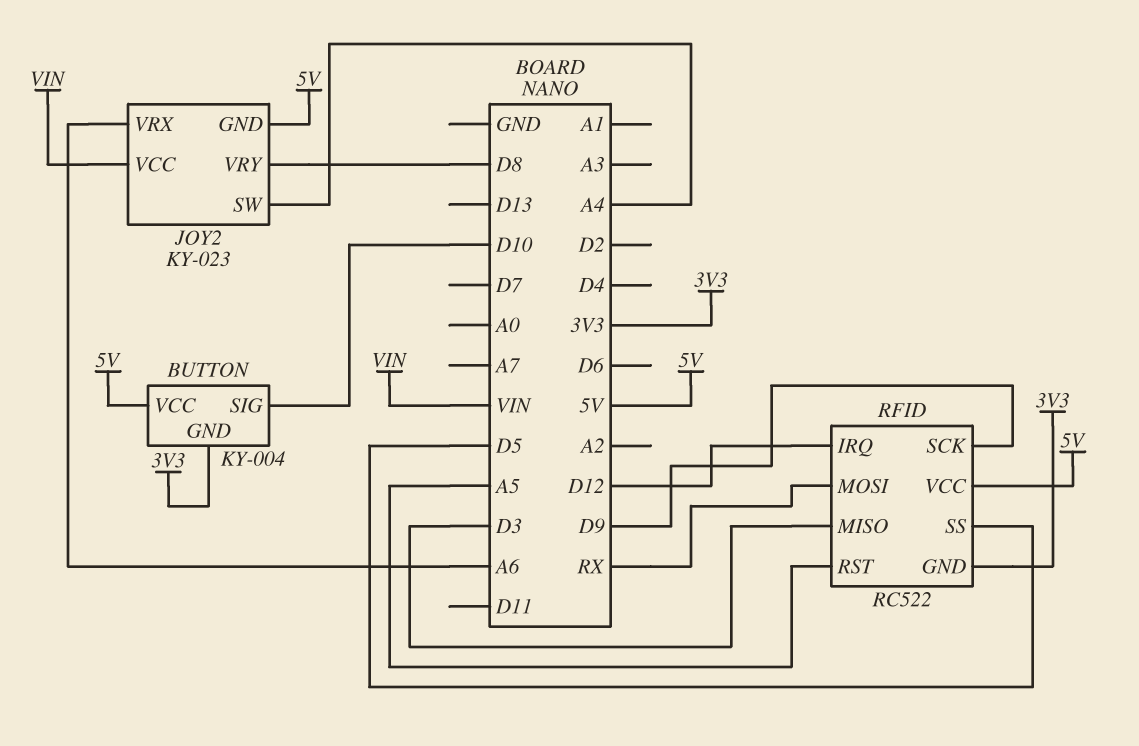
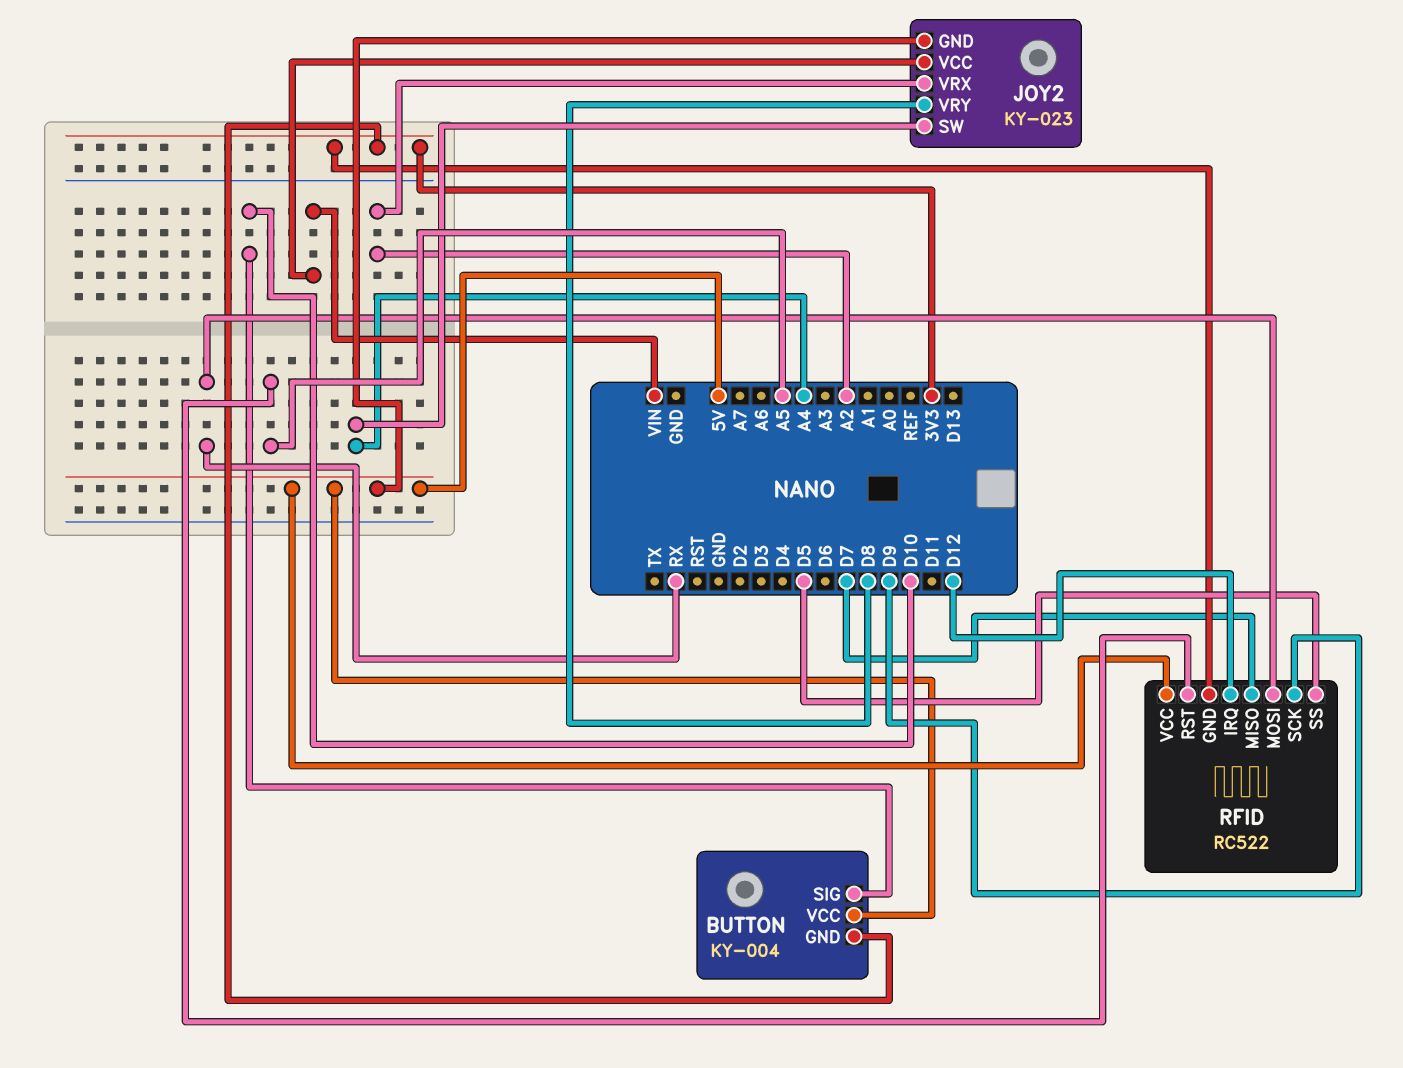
JOY2 pin VRX: A6 -> A2
RFID pin MISO: D3 -> D7

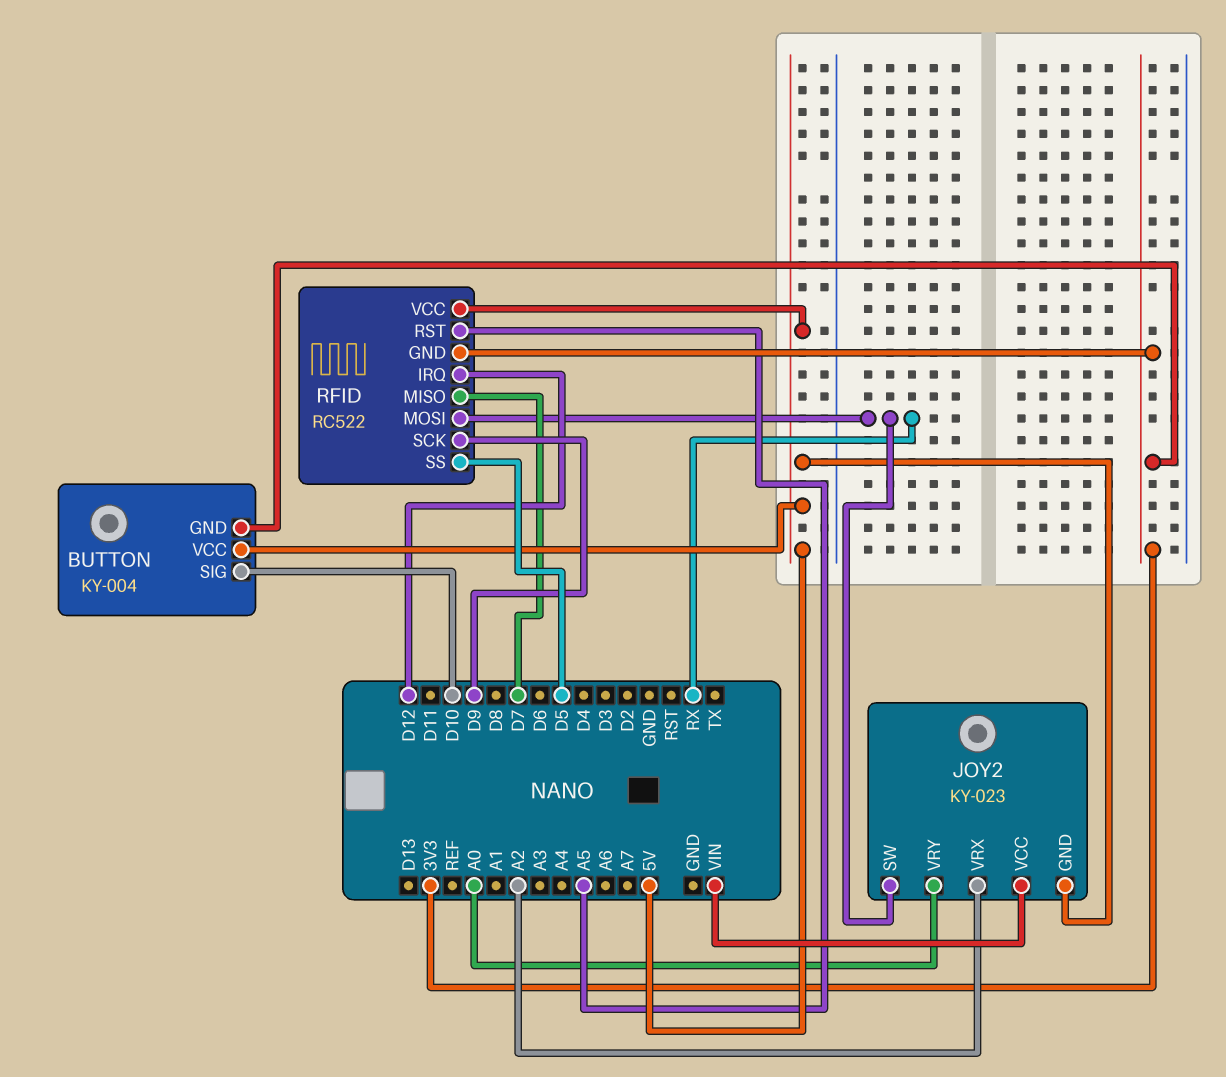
JOY2 pin SW: A4 -> RX
JOY2 pin VRY: D8 -> A0

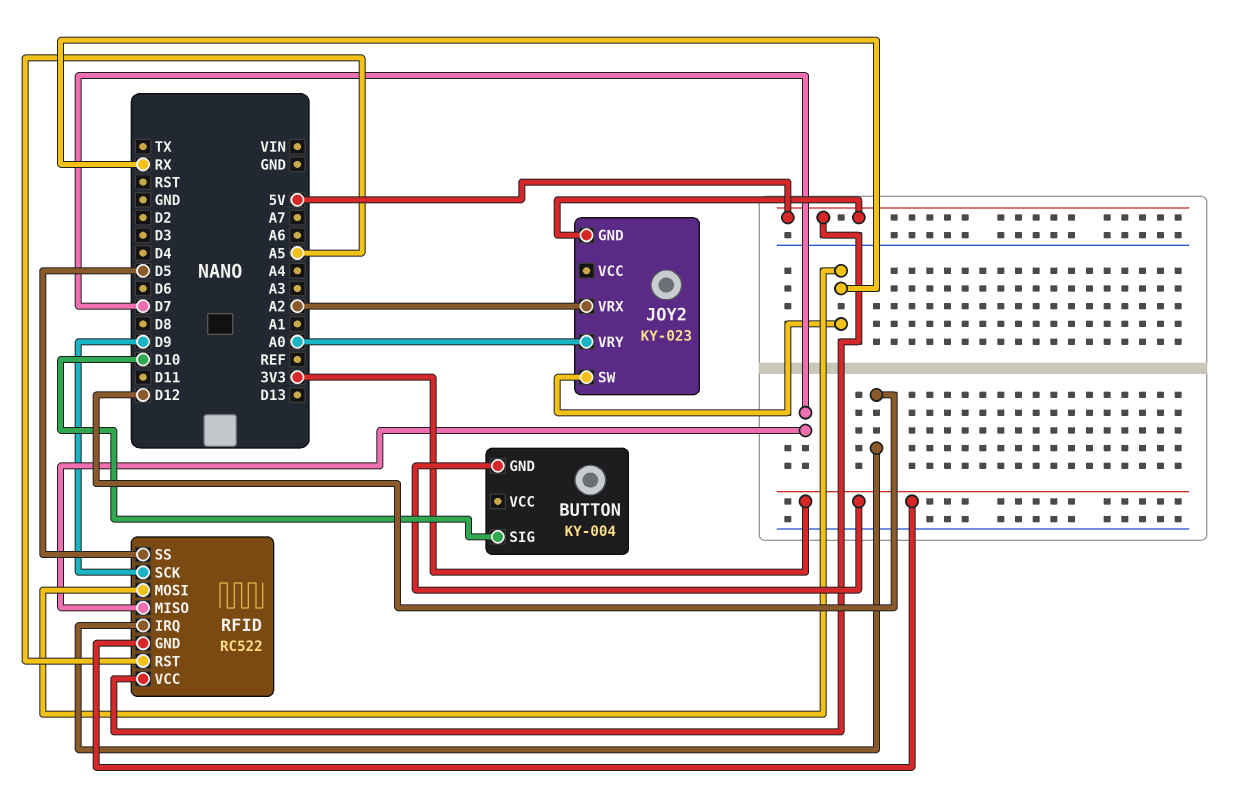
BUTTON pin VCC: 5V -> none
JOY2 pin VCC: VIN -> none

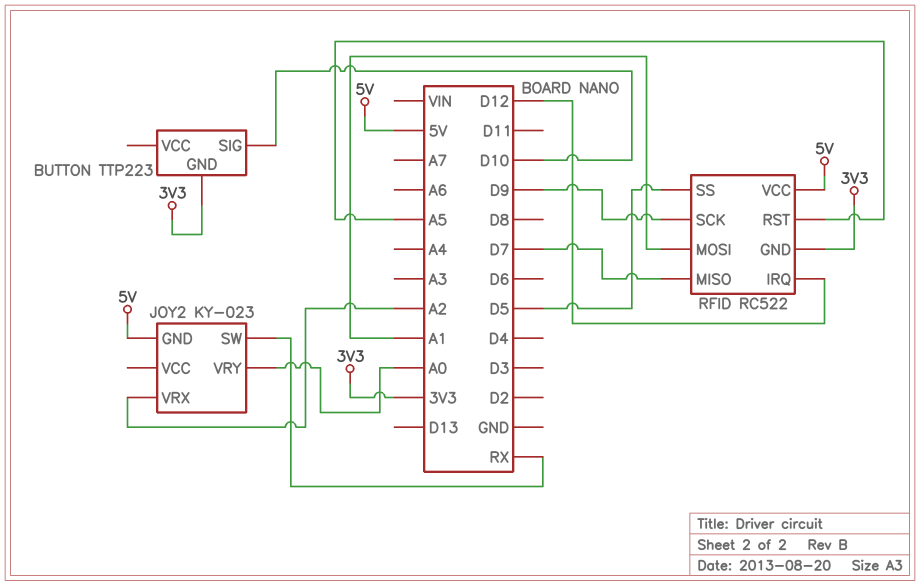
BUTTON: KY-004 -> TTP223
RFID pin MOSI: RX -> A1

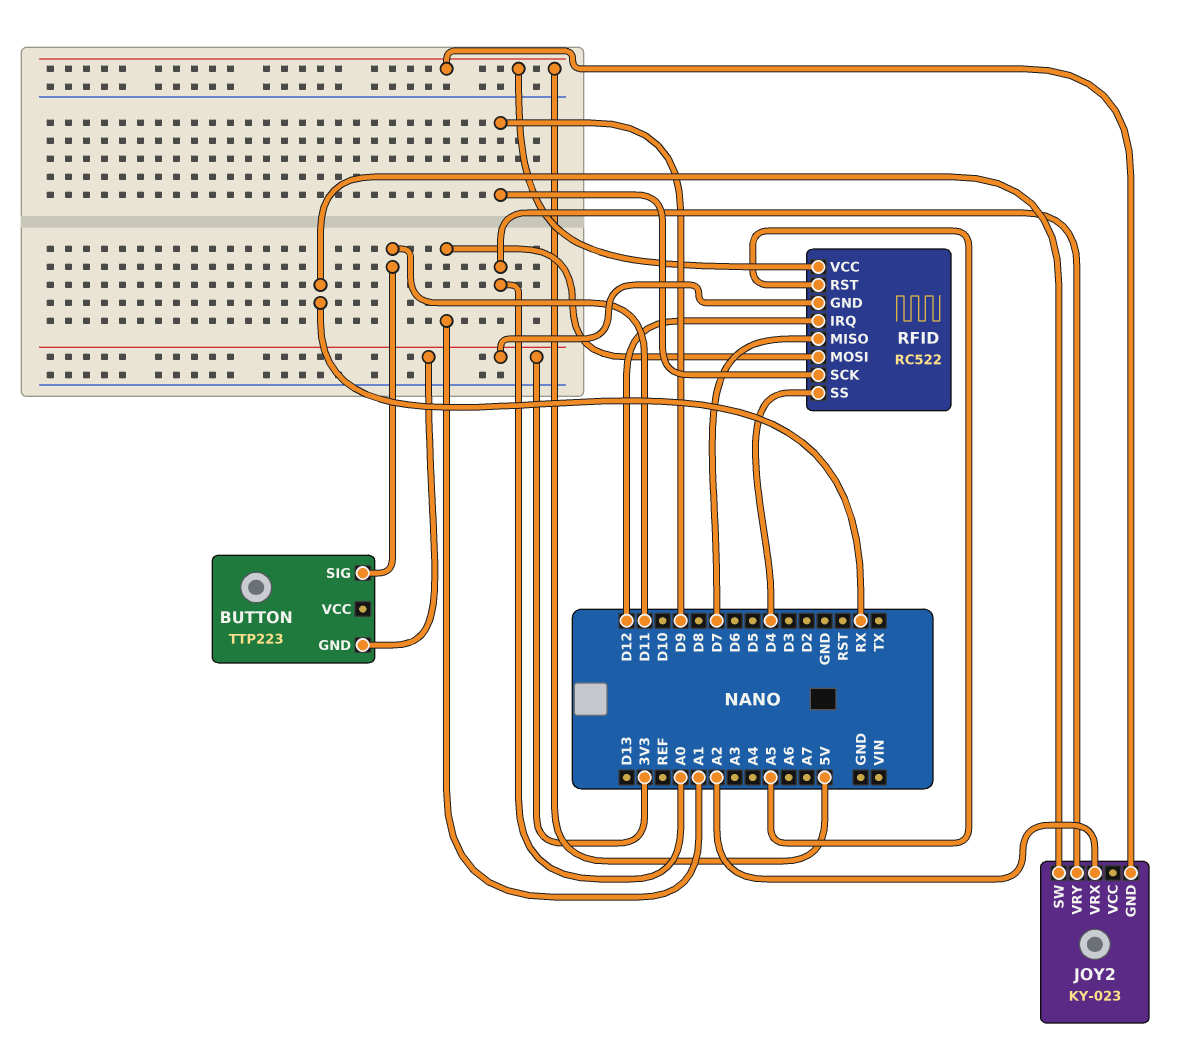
BUTTON pin SIG: D10 -> D11
RFID pin SS: D5 -> D4

